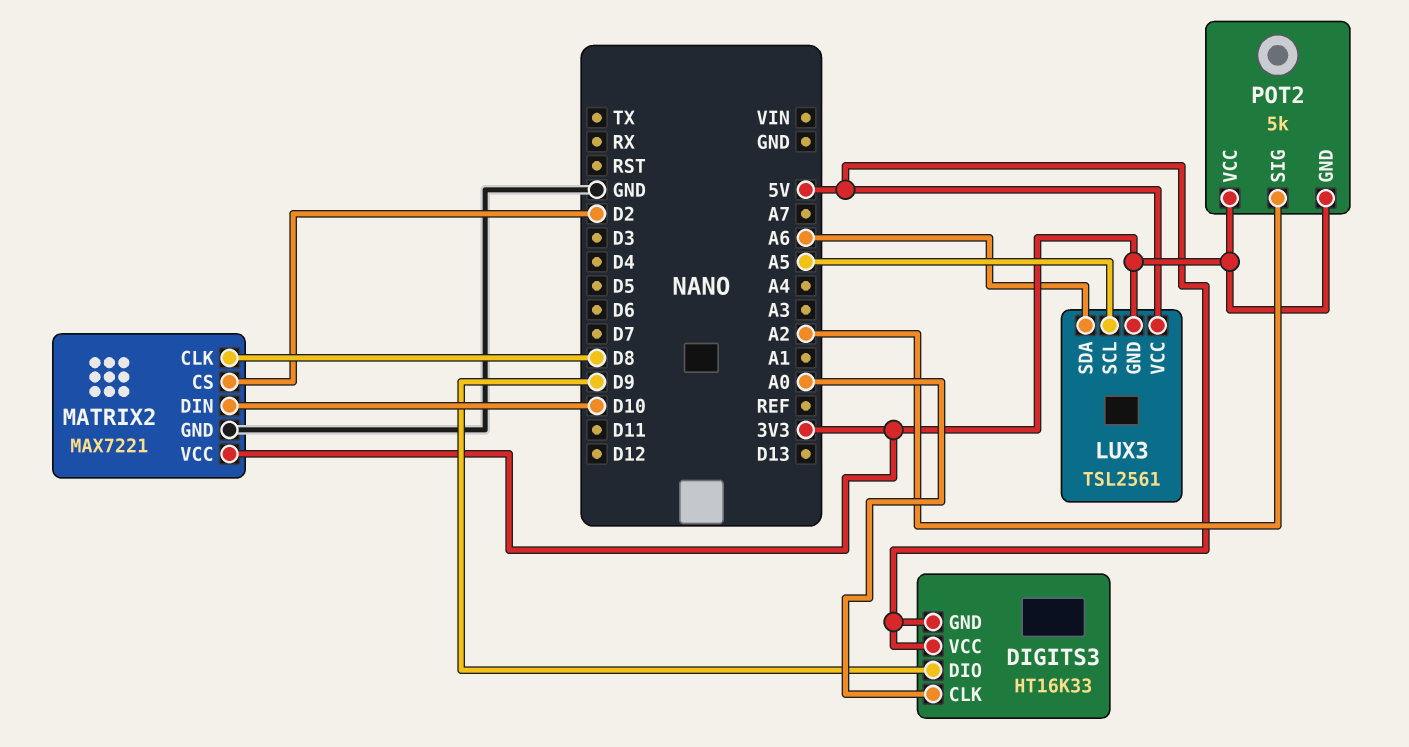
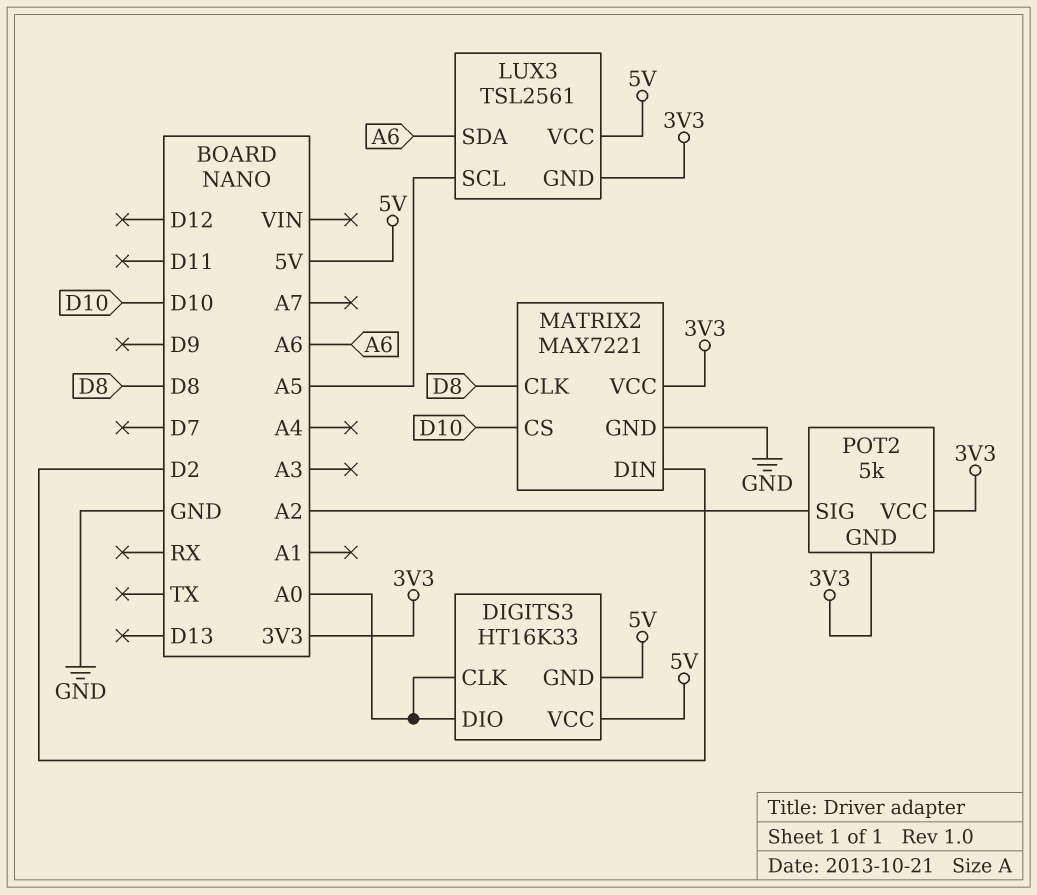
DIGITS3 pin DIO: D9 -> A0
MATRIX2 pin CS: D2 -> D10
MATRIX2 pin DIN: D10 -> D2

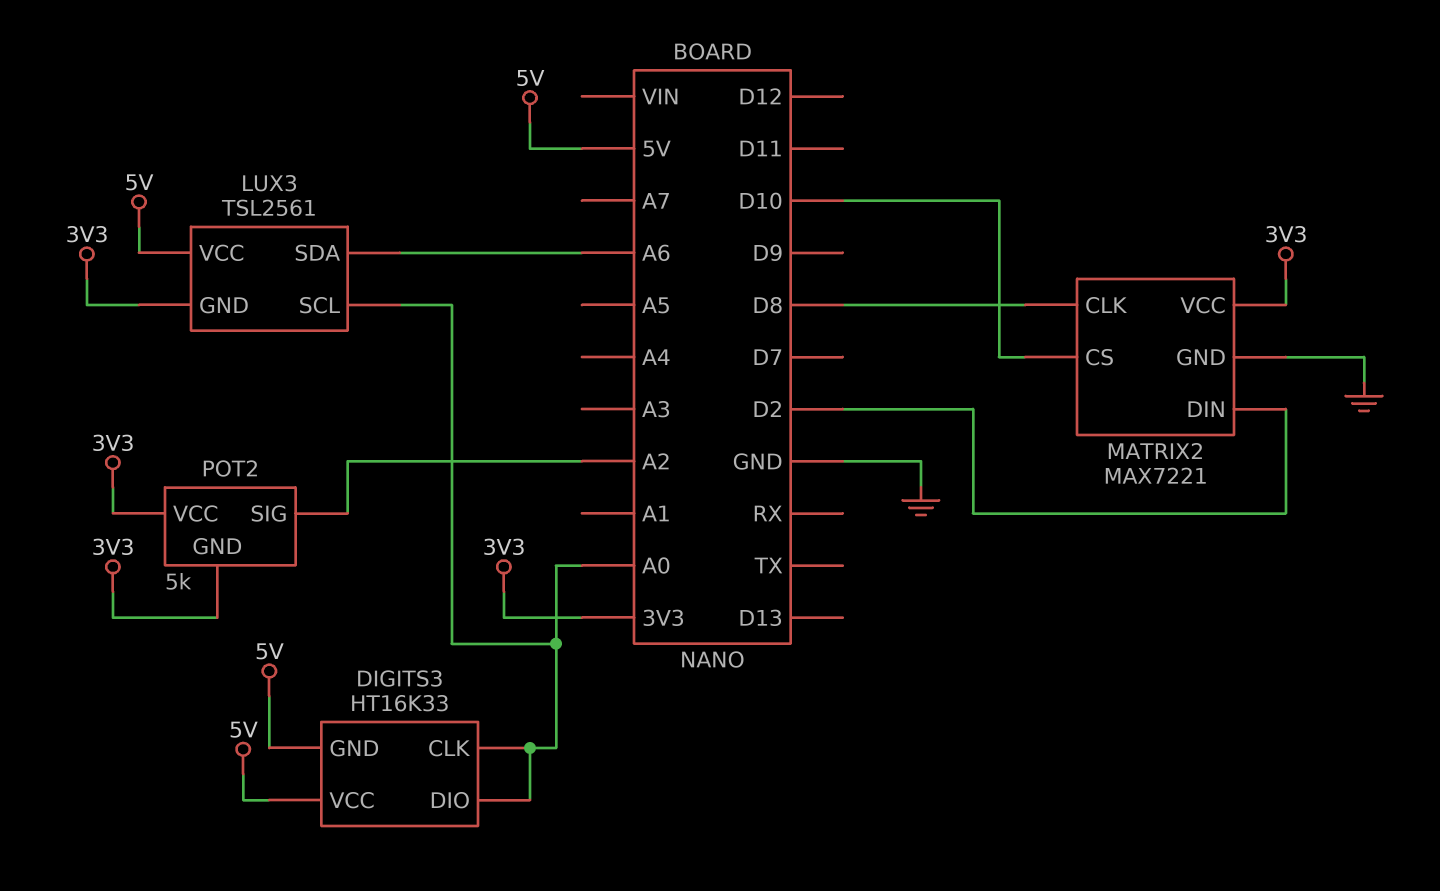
LUX3 pin SCL: A5 -> A0

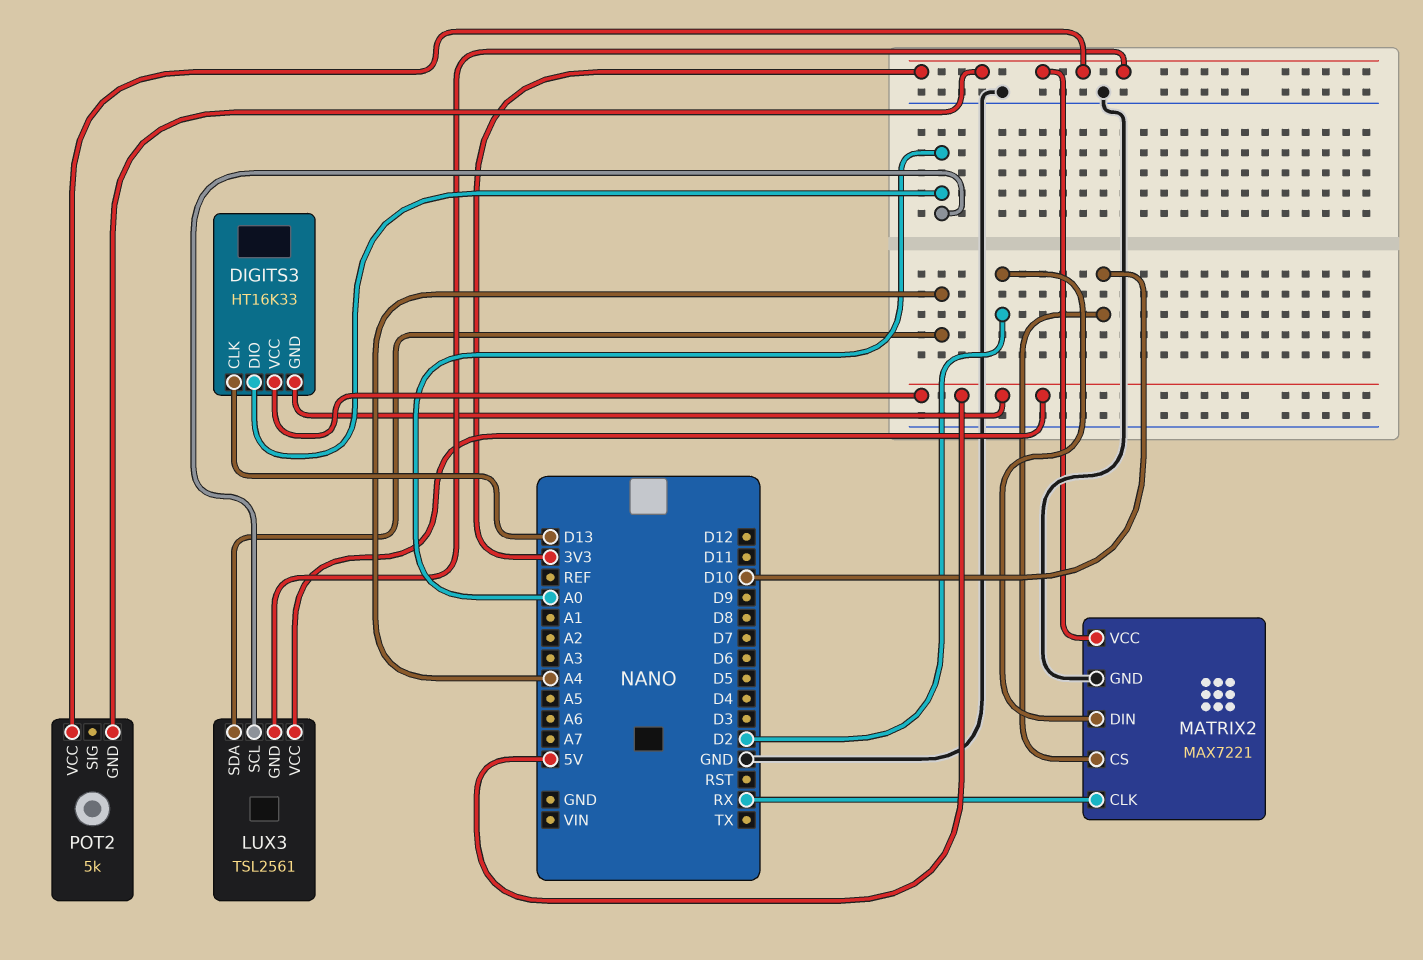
DIGITS3 pin CLK: A0 -> D13
LUX3 pin SDA: A6 -> A4
MATRIX2 pin CLK: D8 -> RX
POT2 pin SIG: A2 -> none

